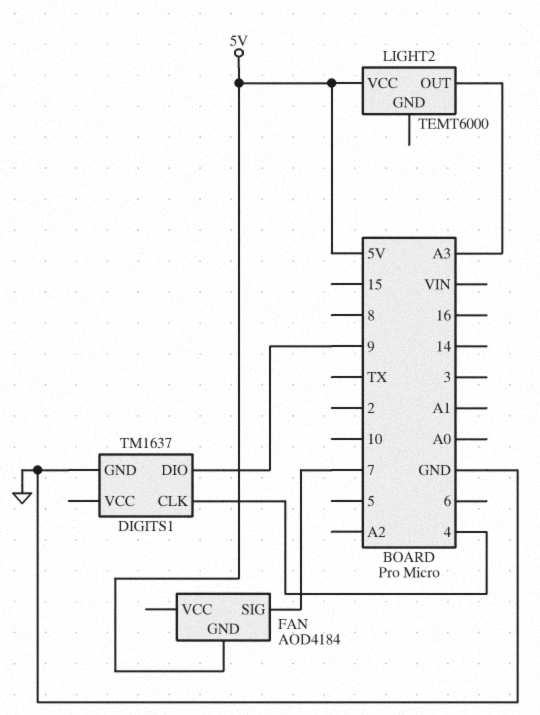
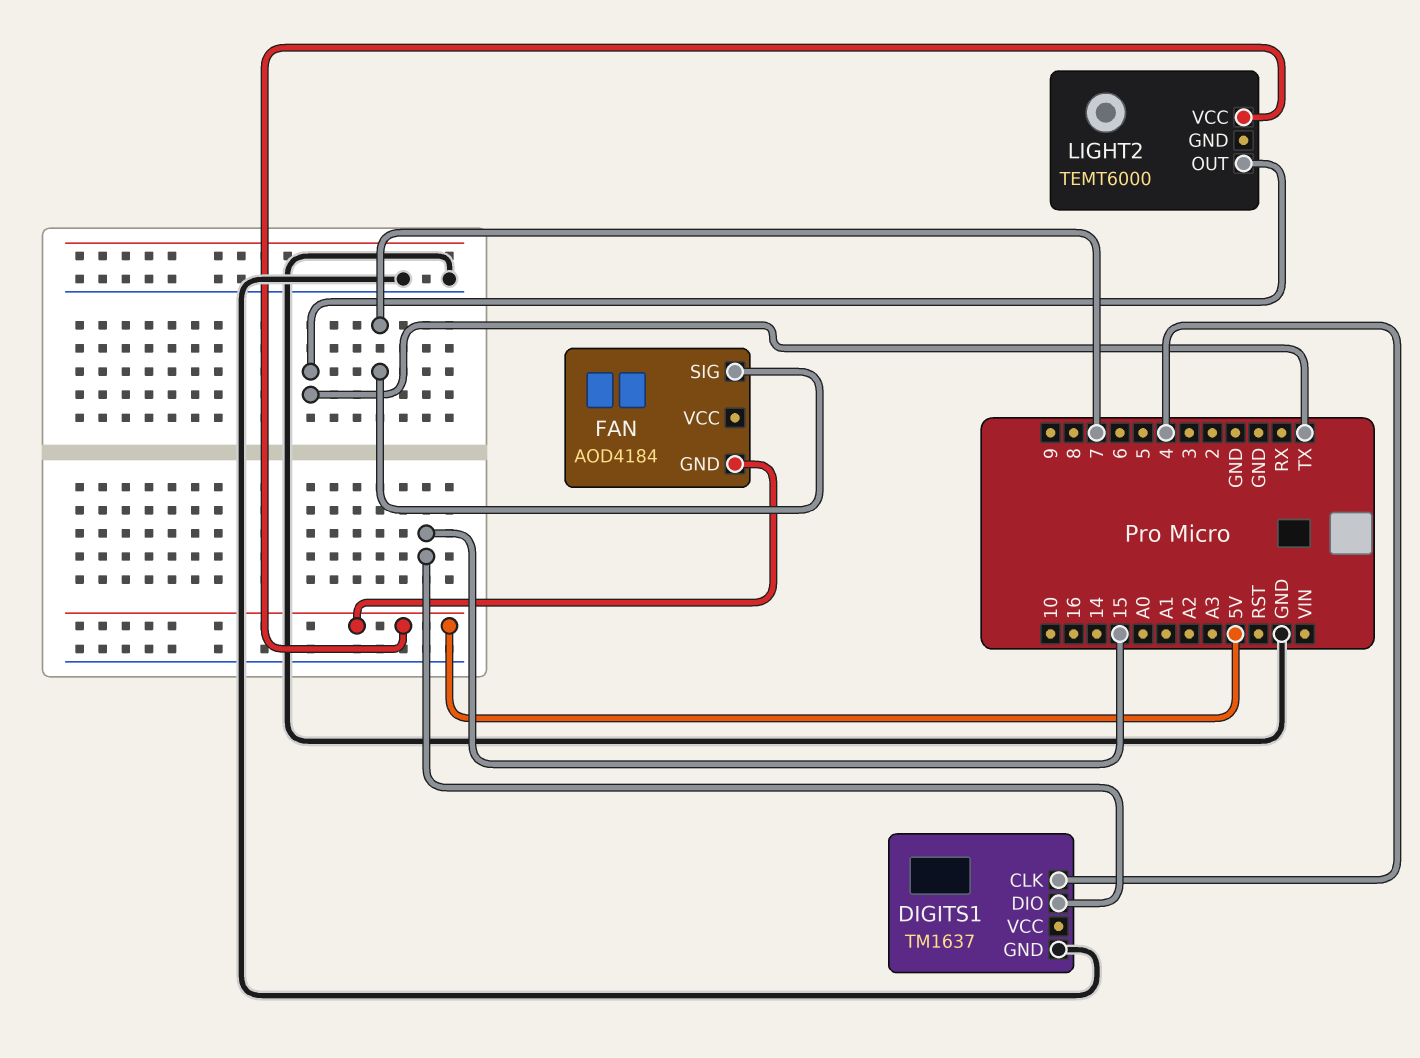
DIGITS1 pin DIO: 9 -> 15
LIGHT2 pin OUT: A3 -> TX

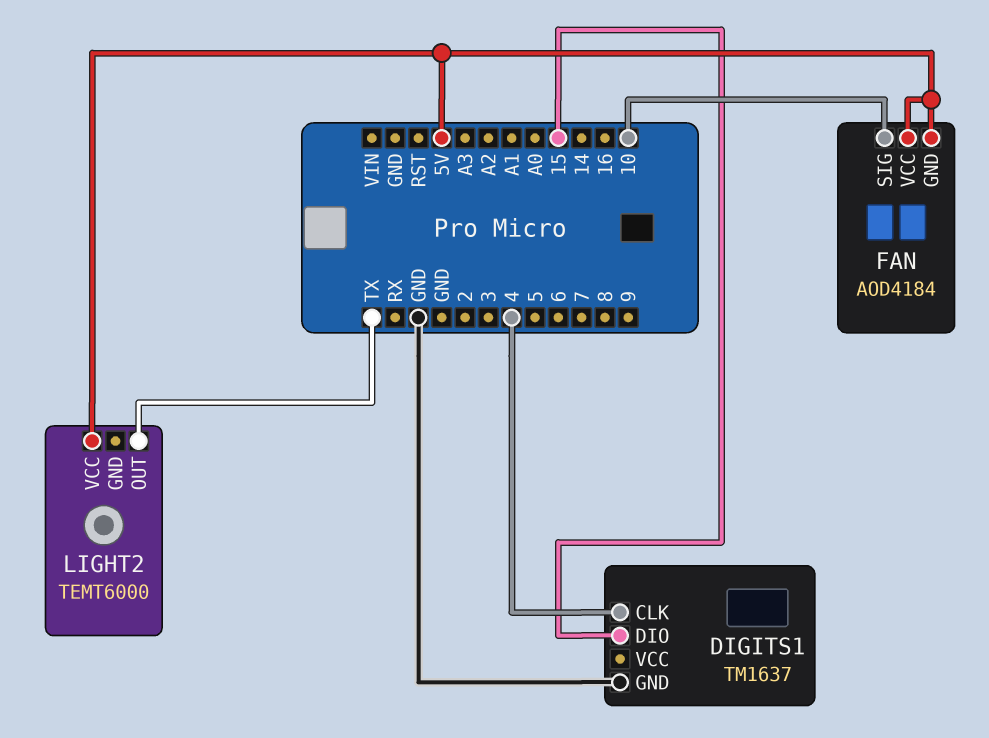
FAN pin SIG: 7 -> 10
FAN pin VCC: none -> 5V

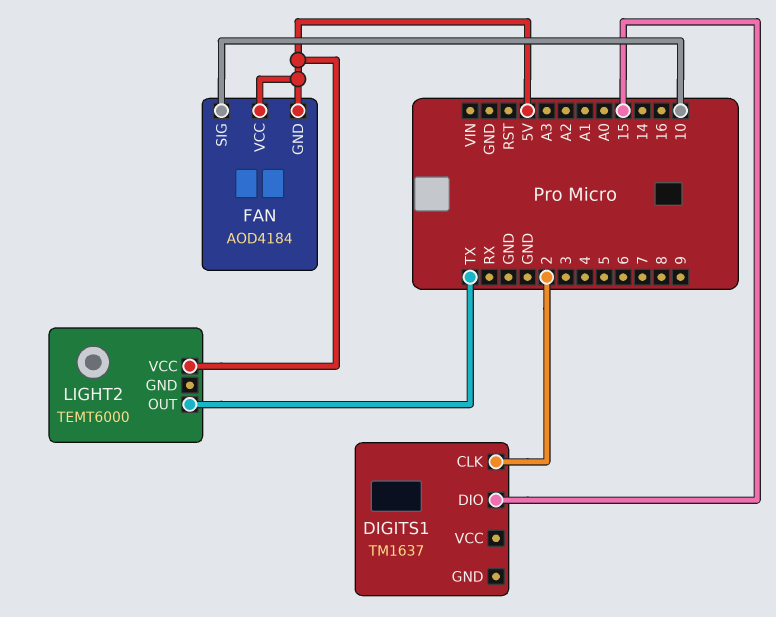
DIGITS1 pin CLK: 4 -> 2
DIGITS1 pin GND: GND -> none

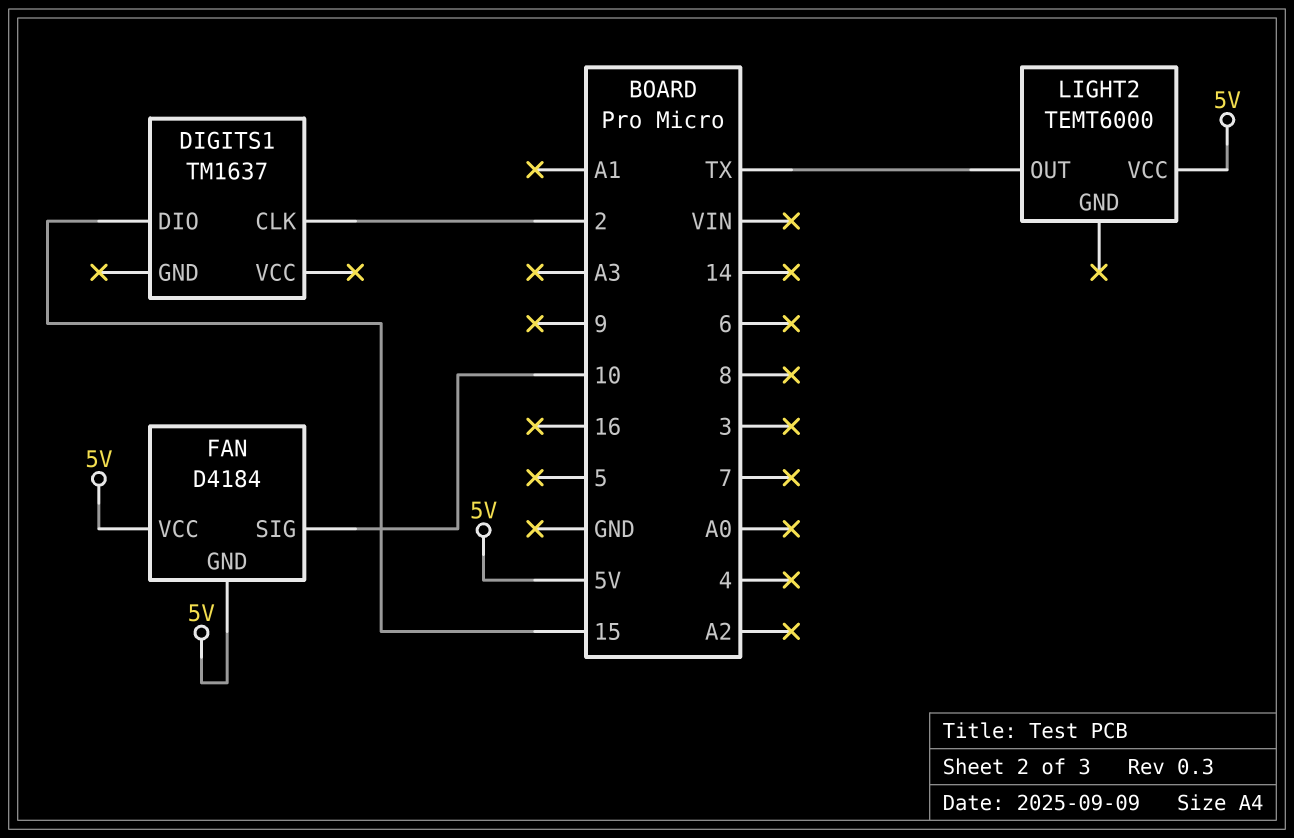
FAN: AOD4184 -> D4184

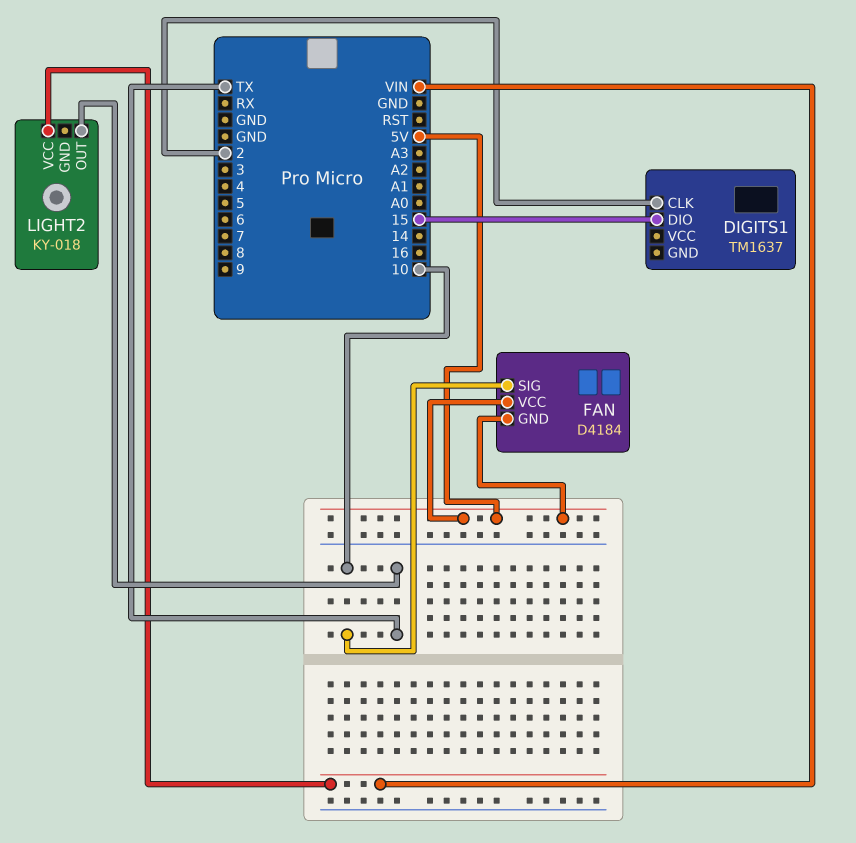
LIGHT2: TEMT6000 -> KY-018
LIGHT2 pin VCC: 5V -> VIN

